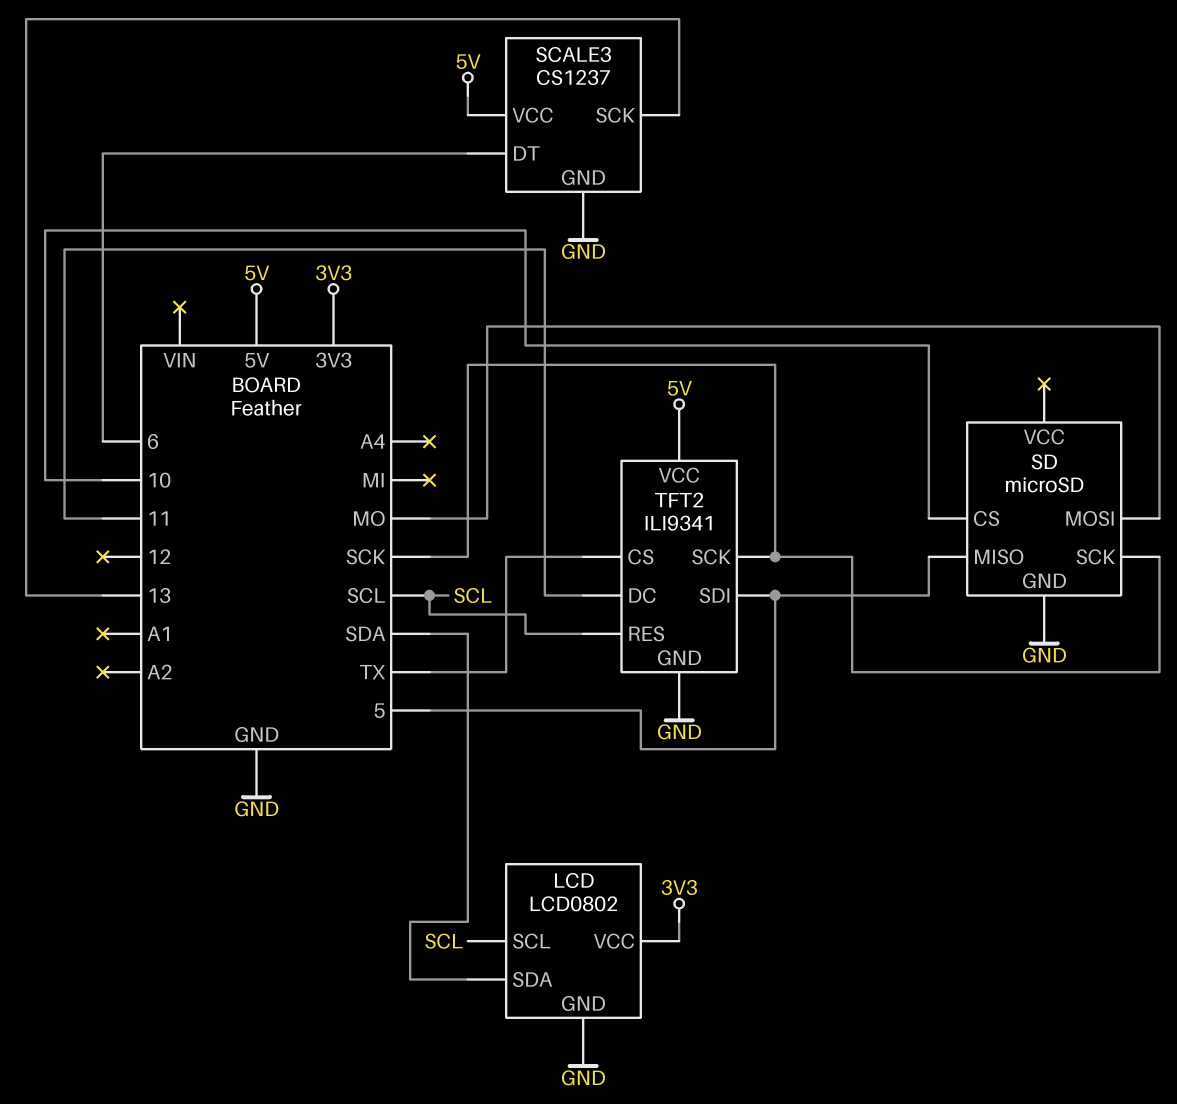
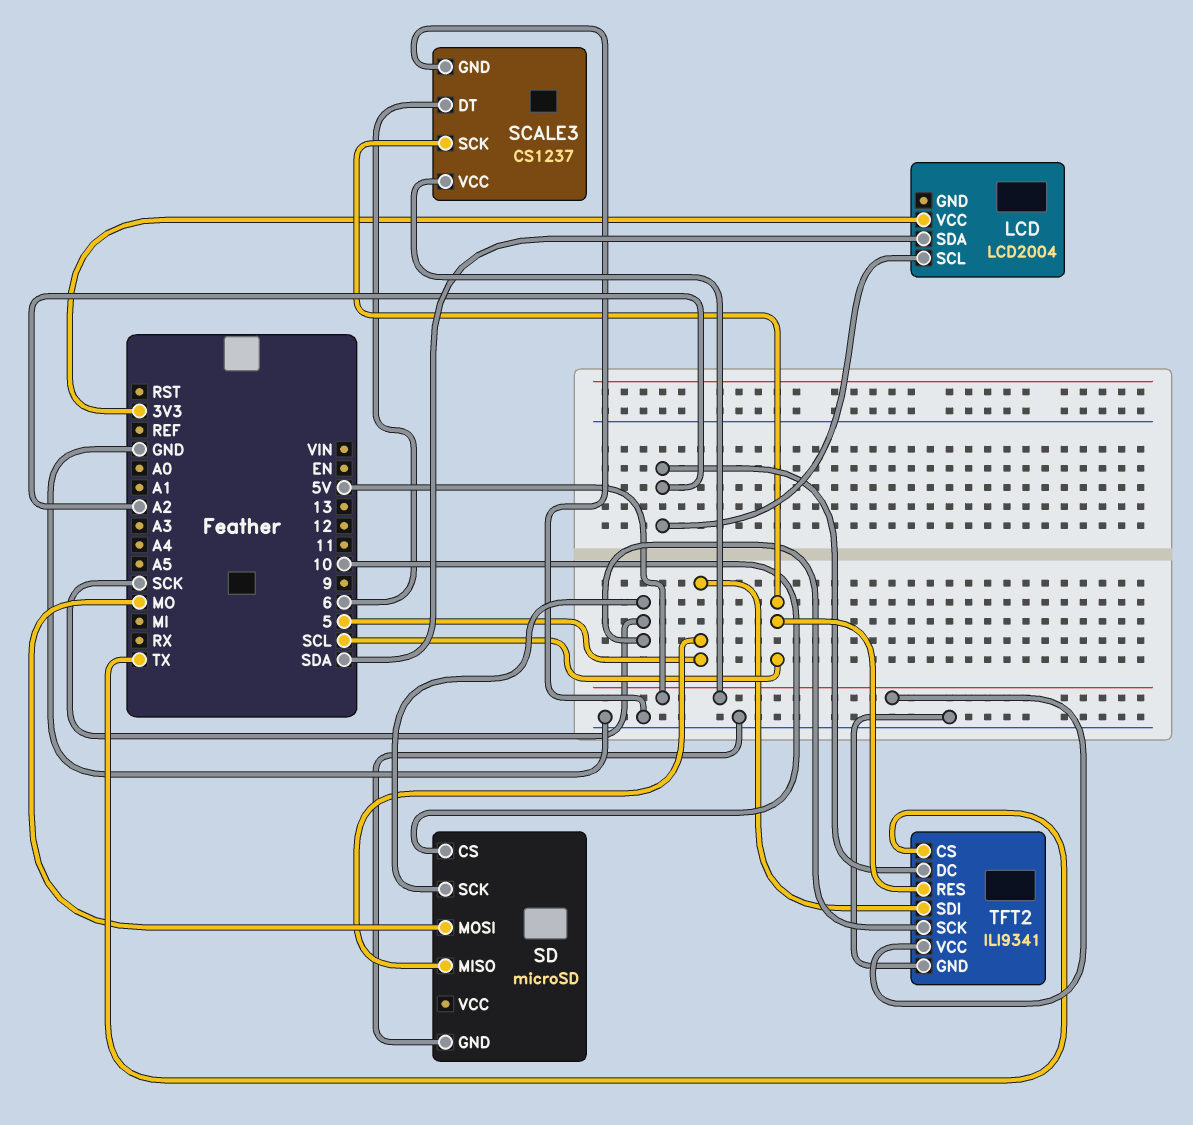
LCD: LCD0802 -> LCD2004
LCD pin GND: GND -> none
LCD pin SCL: SCL -> A2
SCALE3 pin SCK: 13 -> SCL
TFT2 pin DC: 11 -> A2

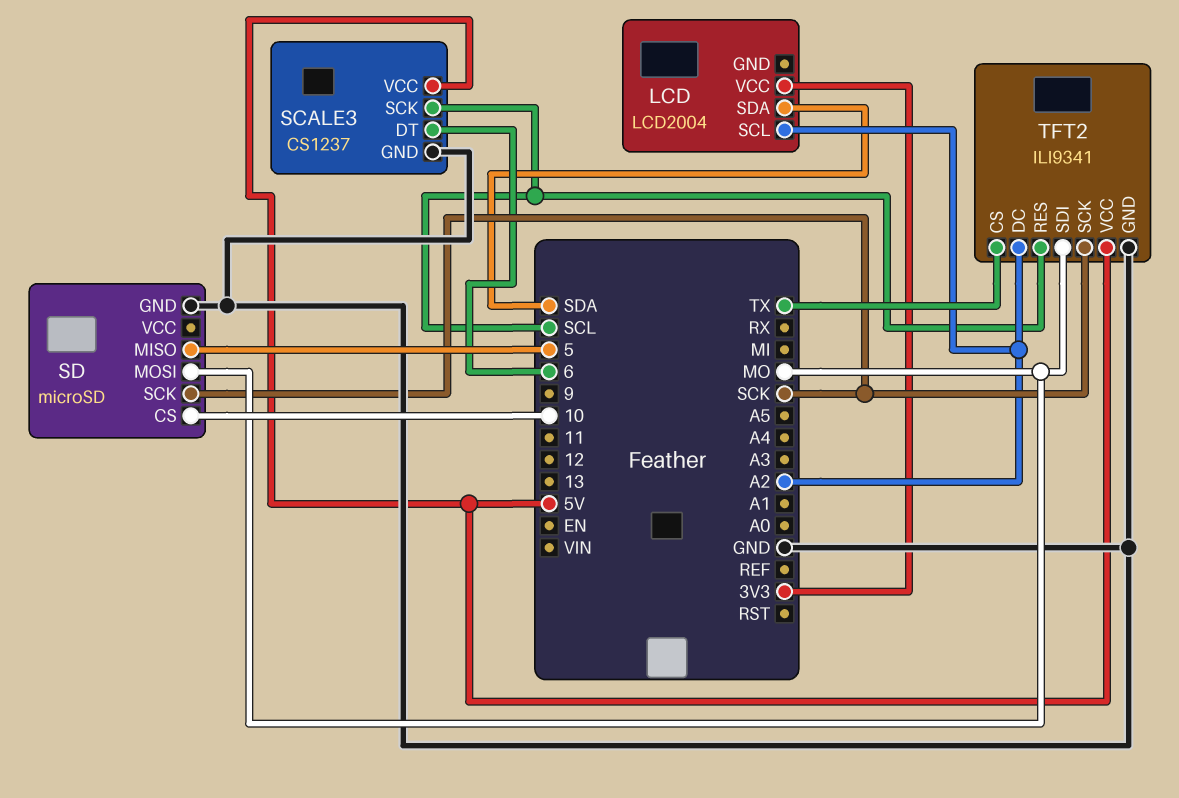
TFT2 pin SDI: 5 -> MO

